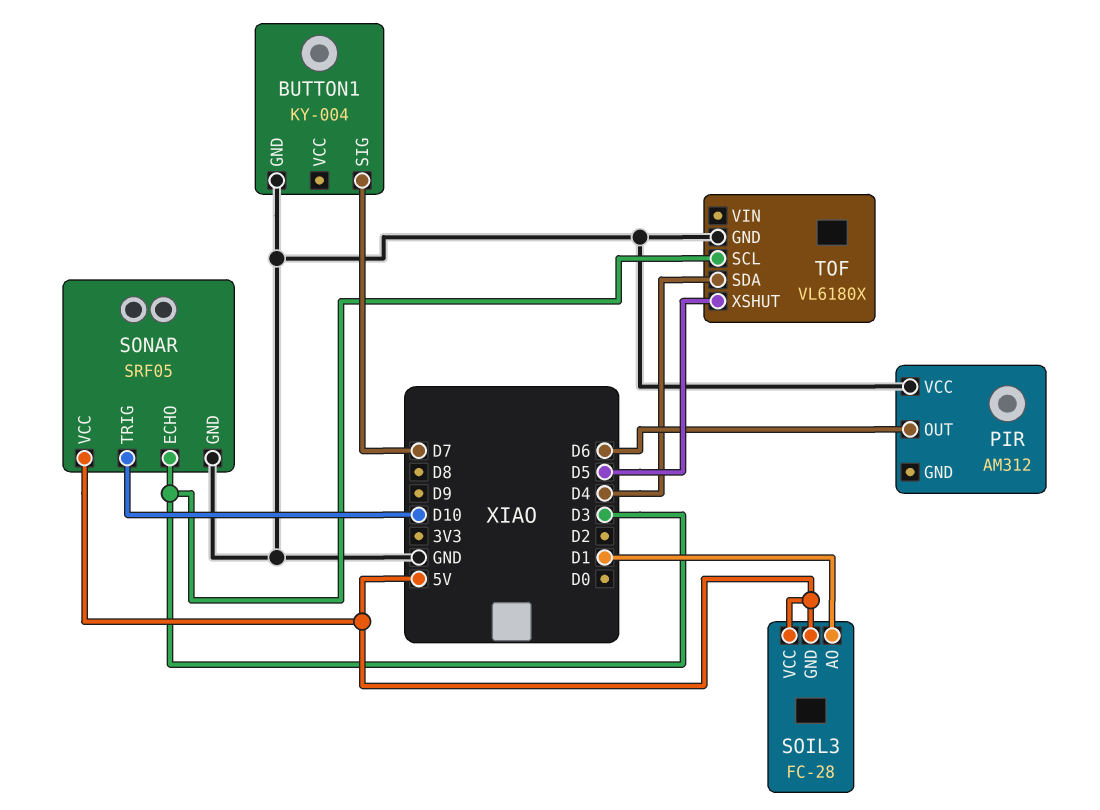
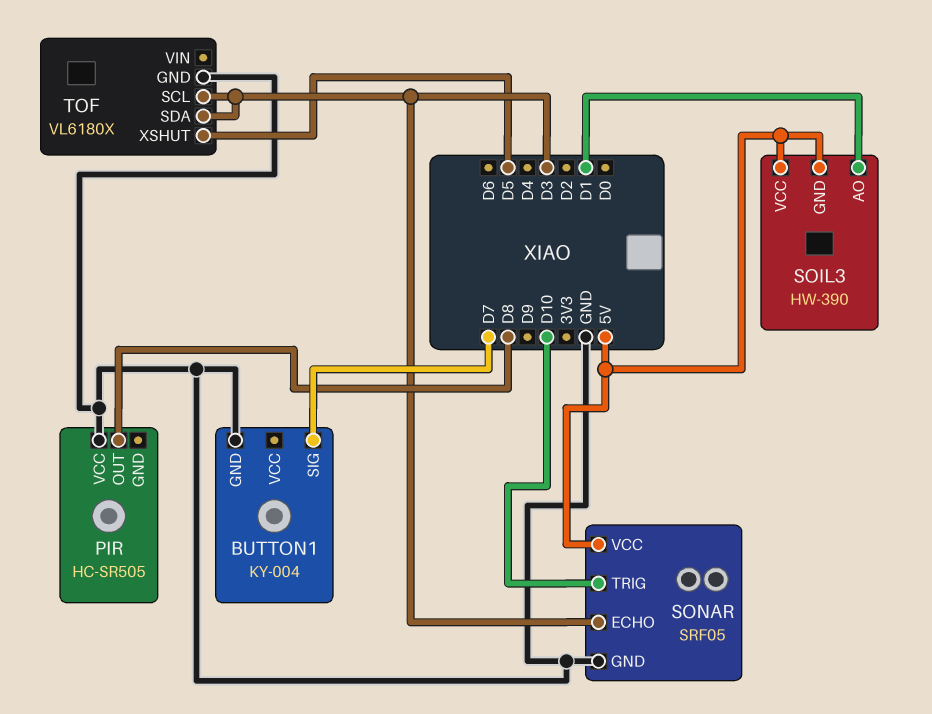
PIR: AM312 -> HC-SR505
PIR pin OUT: D6 -> D8
SOIL3: FC-28 -> HW-390
TOF pin SDA: D4 -> D3

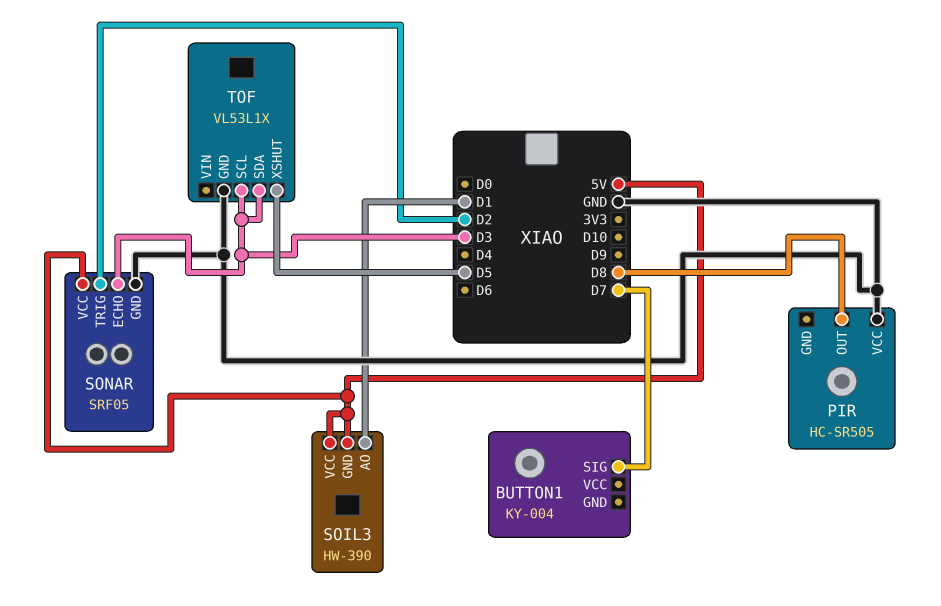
BUTTON1 pin GND: GND -> none
SONAR pin TRIG: D10 -> D2
TOF: VL6180X -> VL53L1X

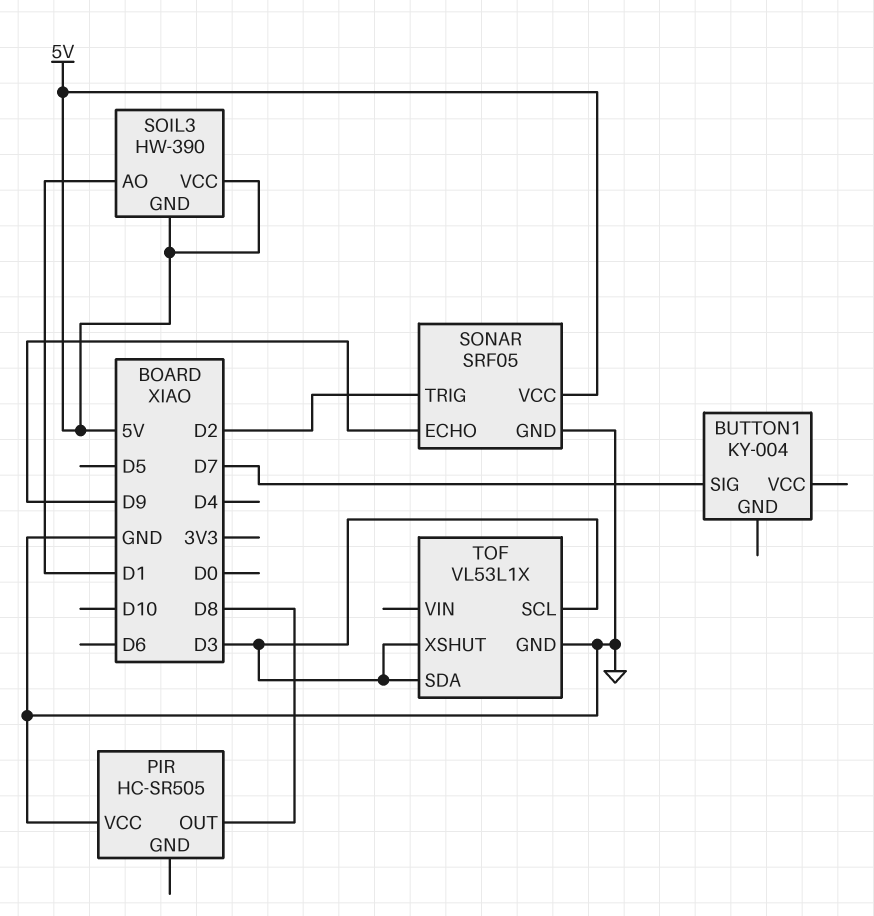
SONAR pin ECHO: D3 -> D9
TOF pin XSHUT: D5 -> D3

